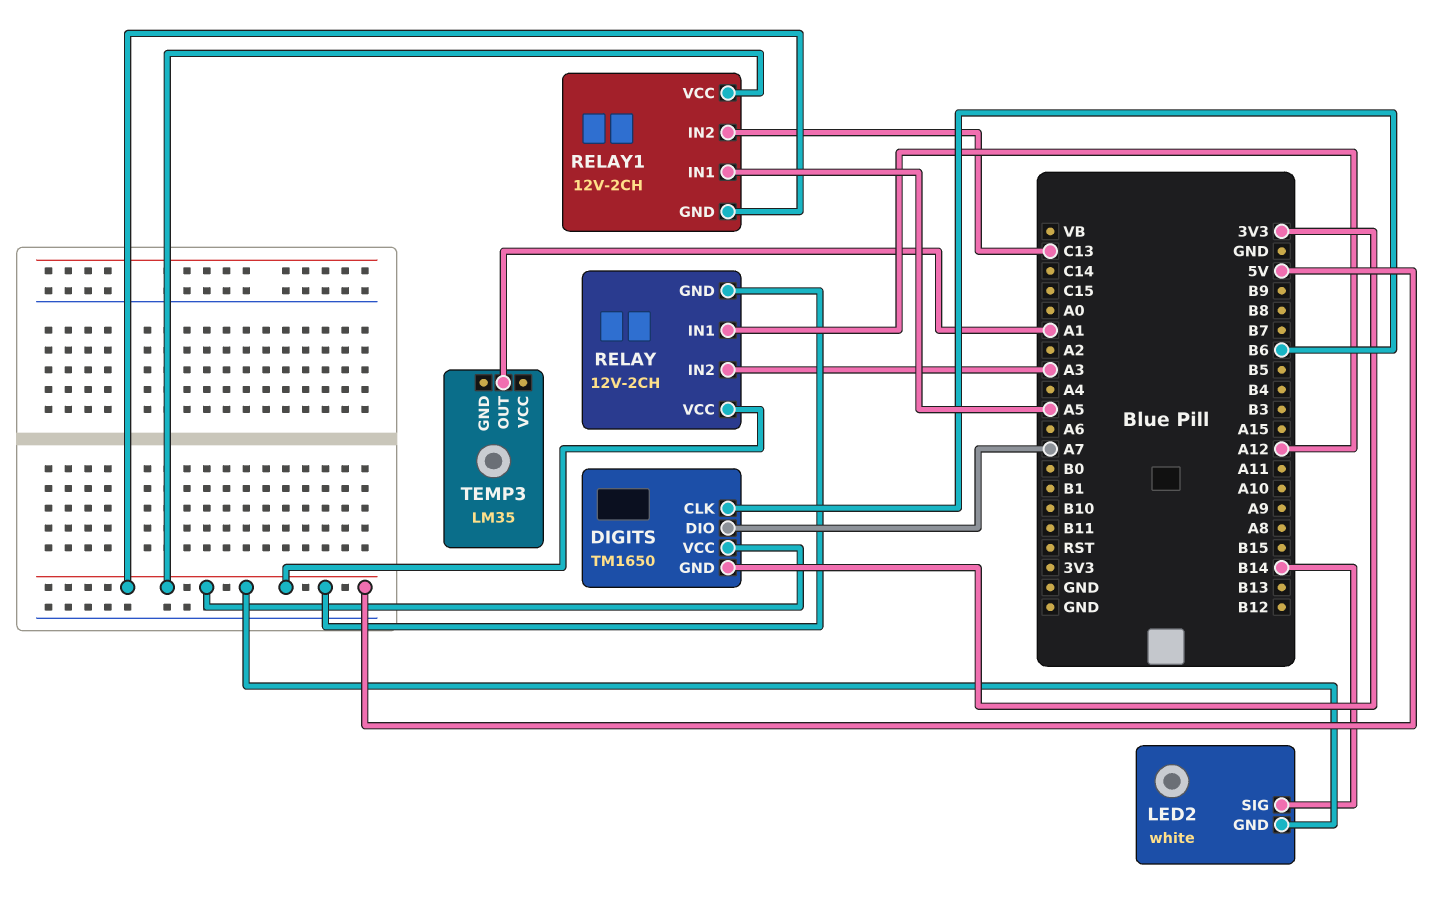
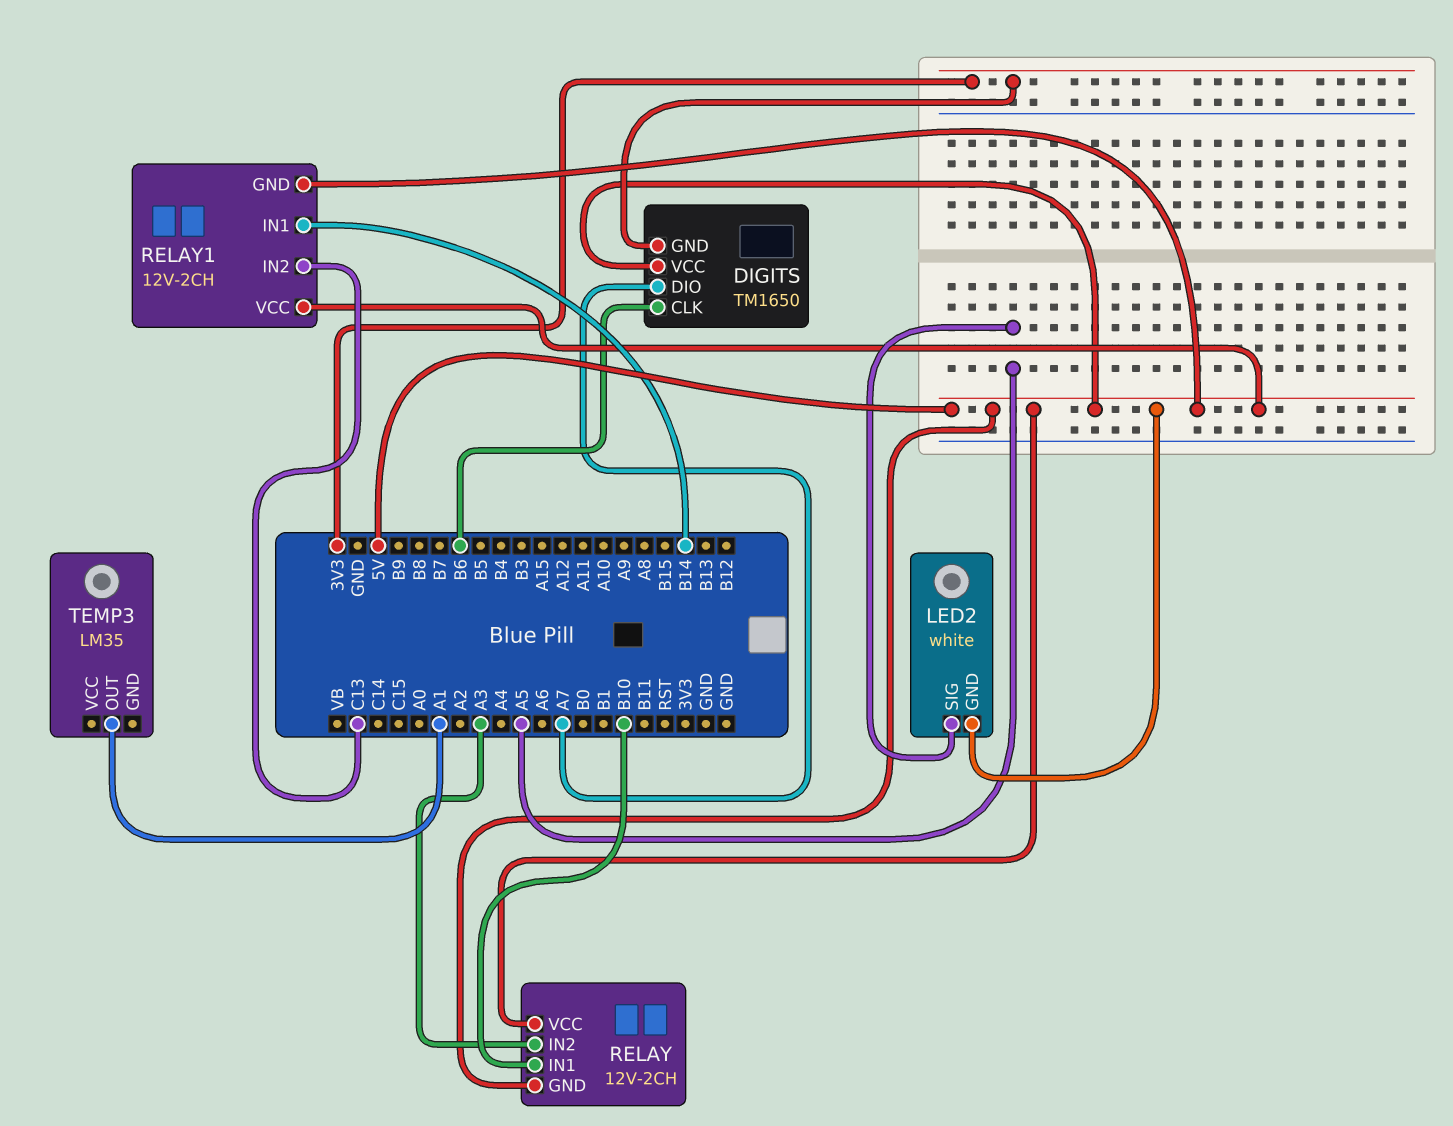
LED2 pin SIG: B14 -> A5
RELAY pin IN1: A12 -> B10
RELAY1 pin IN1: A5 -> B14

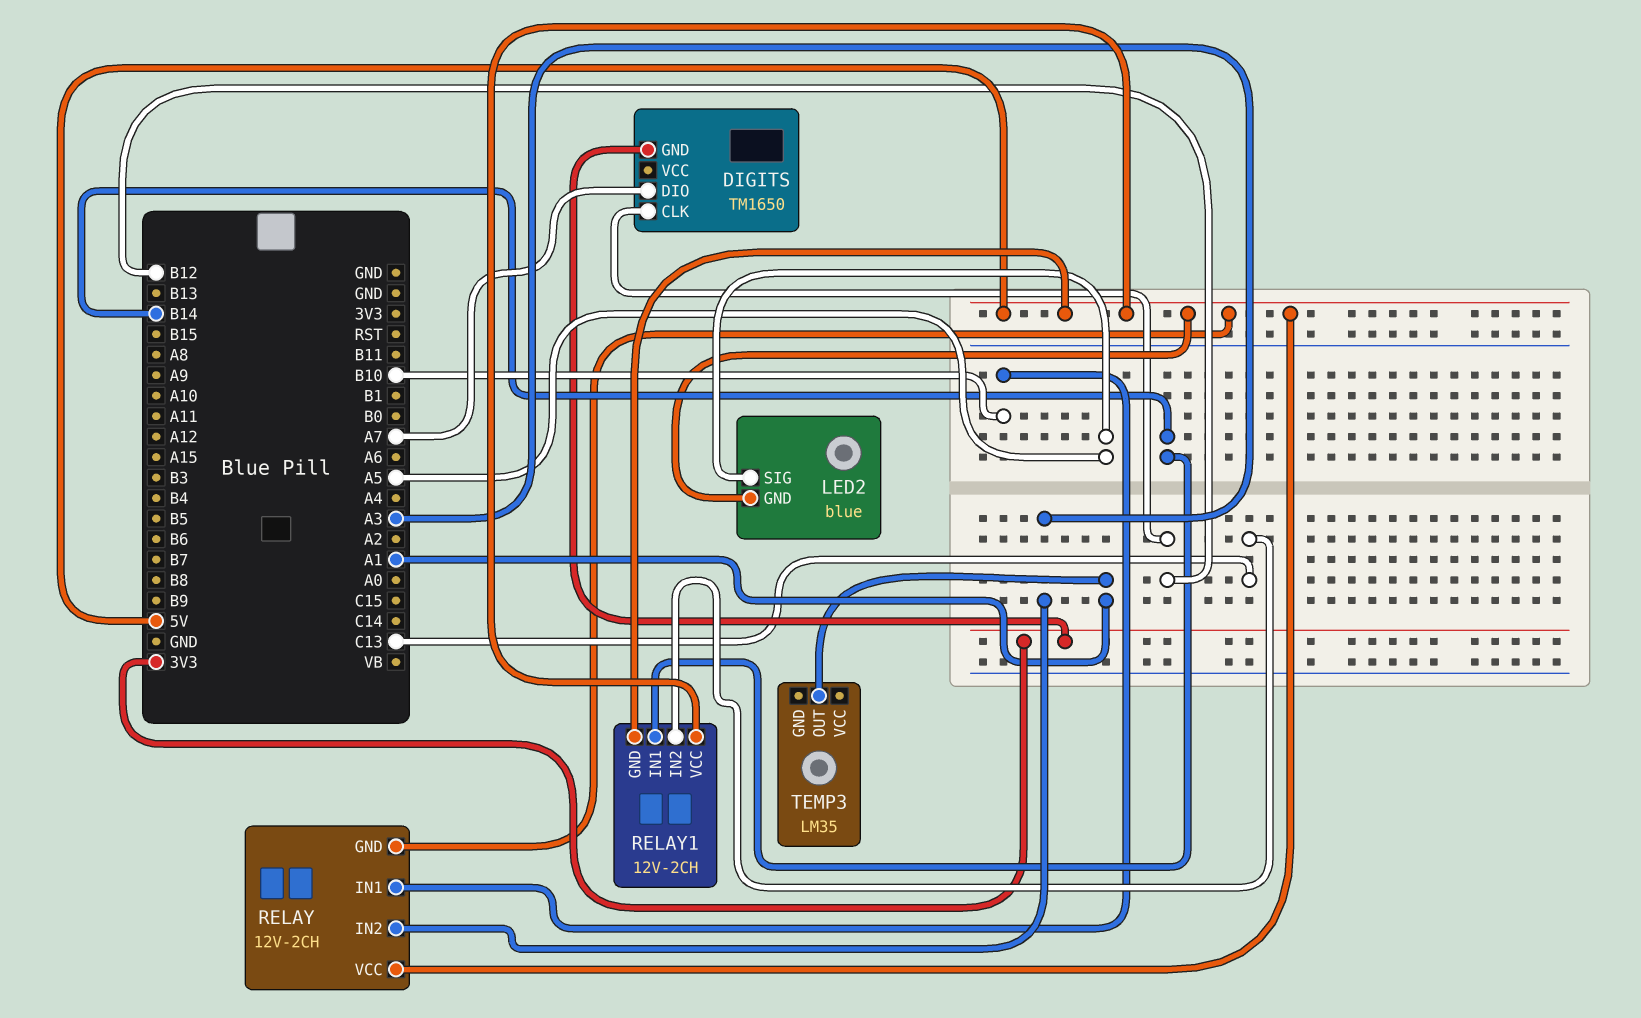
DIGITS pin CLK: B6 -> B12
DIGITS pin VCC: 5V -> none
LED2: white -> blue

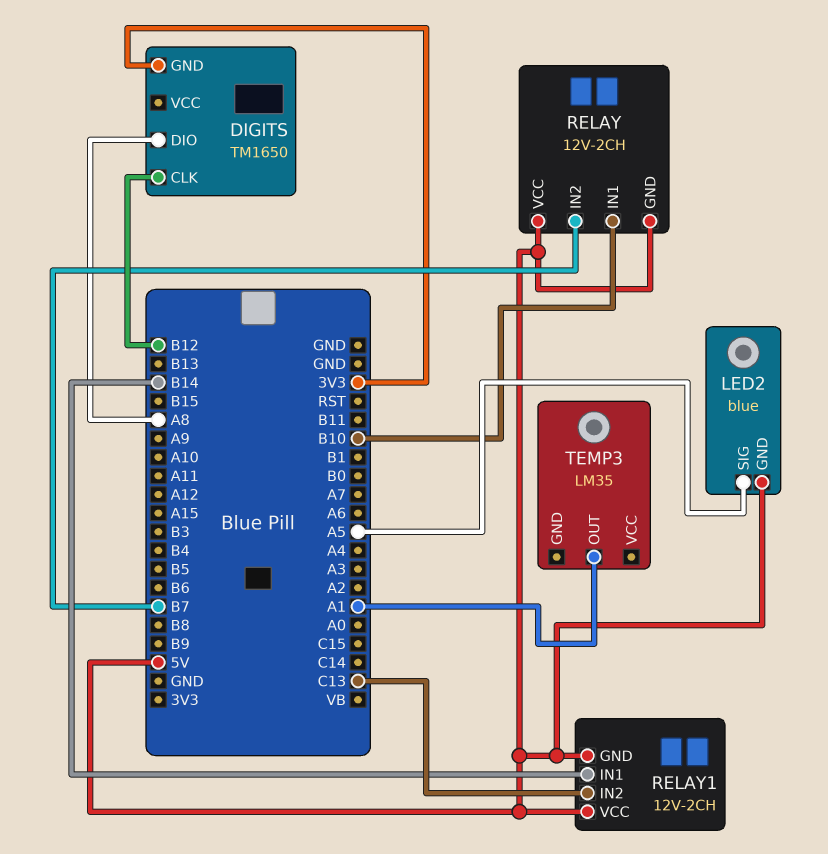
DIGITS pin DIO: A7 -> A8
RELAY pin IN2: A3 -> B7

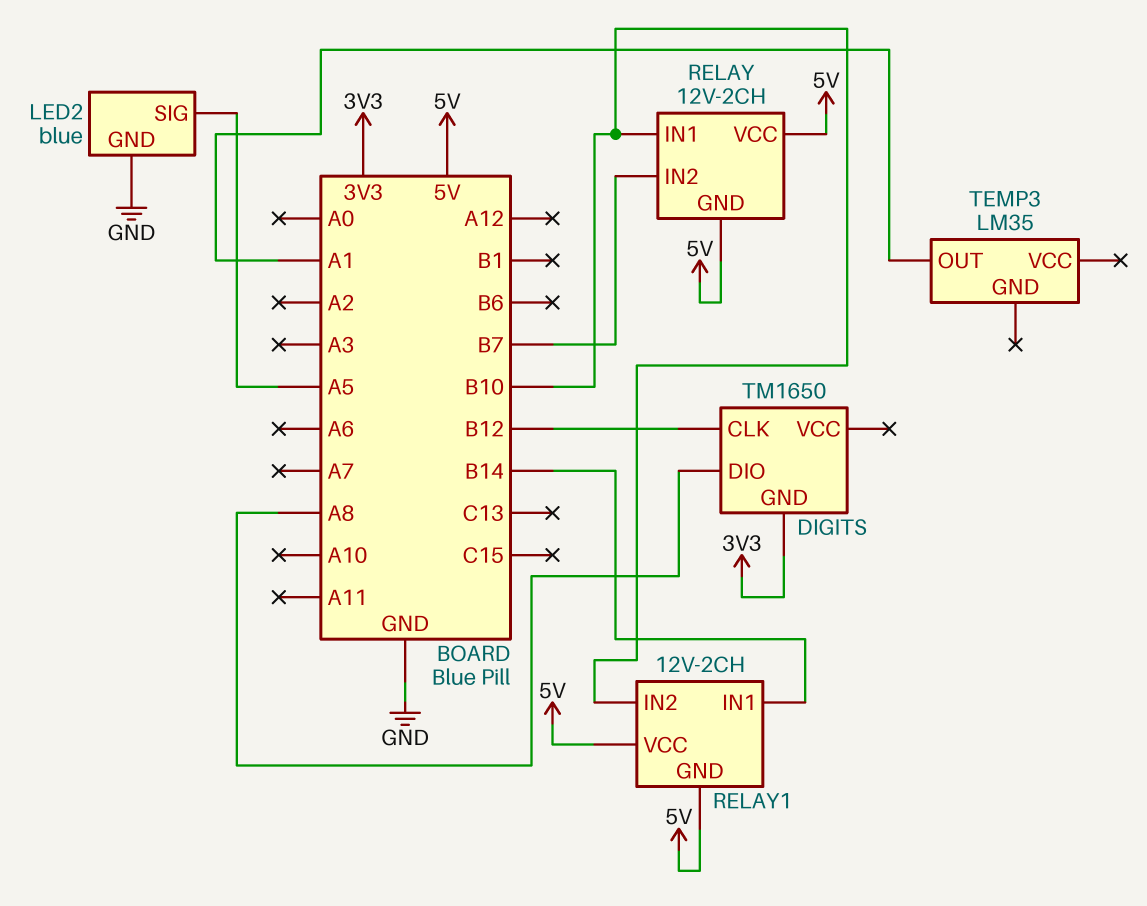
LED2 pin GND: 5V -> GND
RELAY1 pin IN2: C13 -> B10

